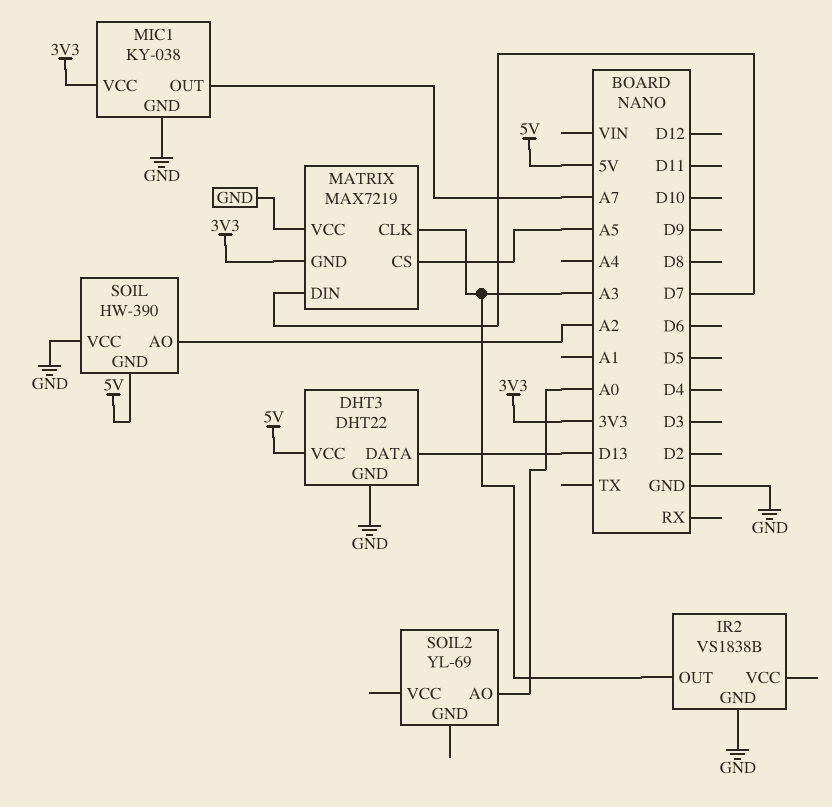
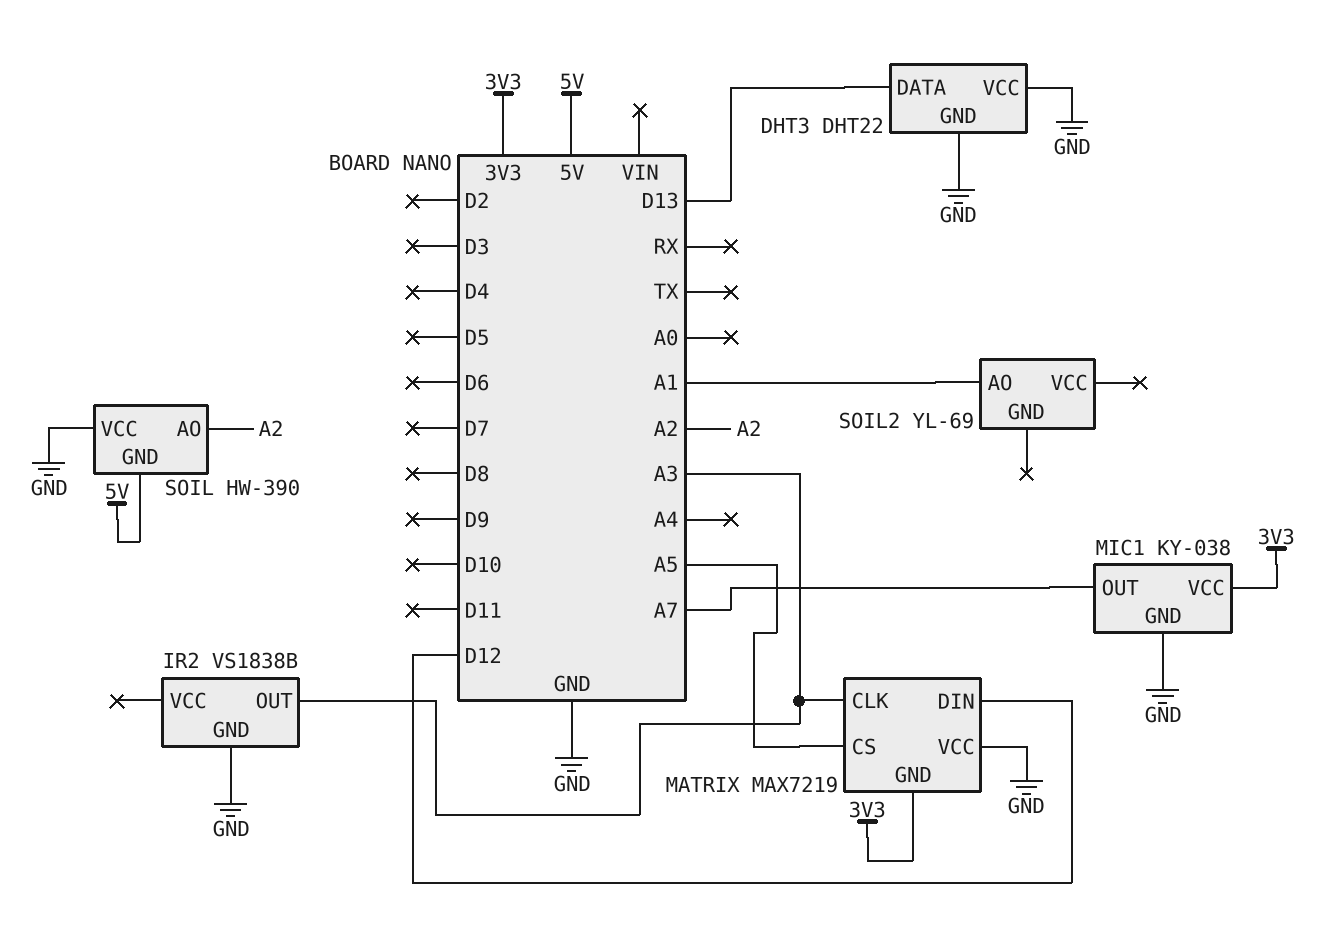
DHT3 pin VCC: 5V -> GND
MATRIX pin DIN: D7 -> D12
SOIL2 pin AO: A0 -> A1

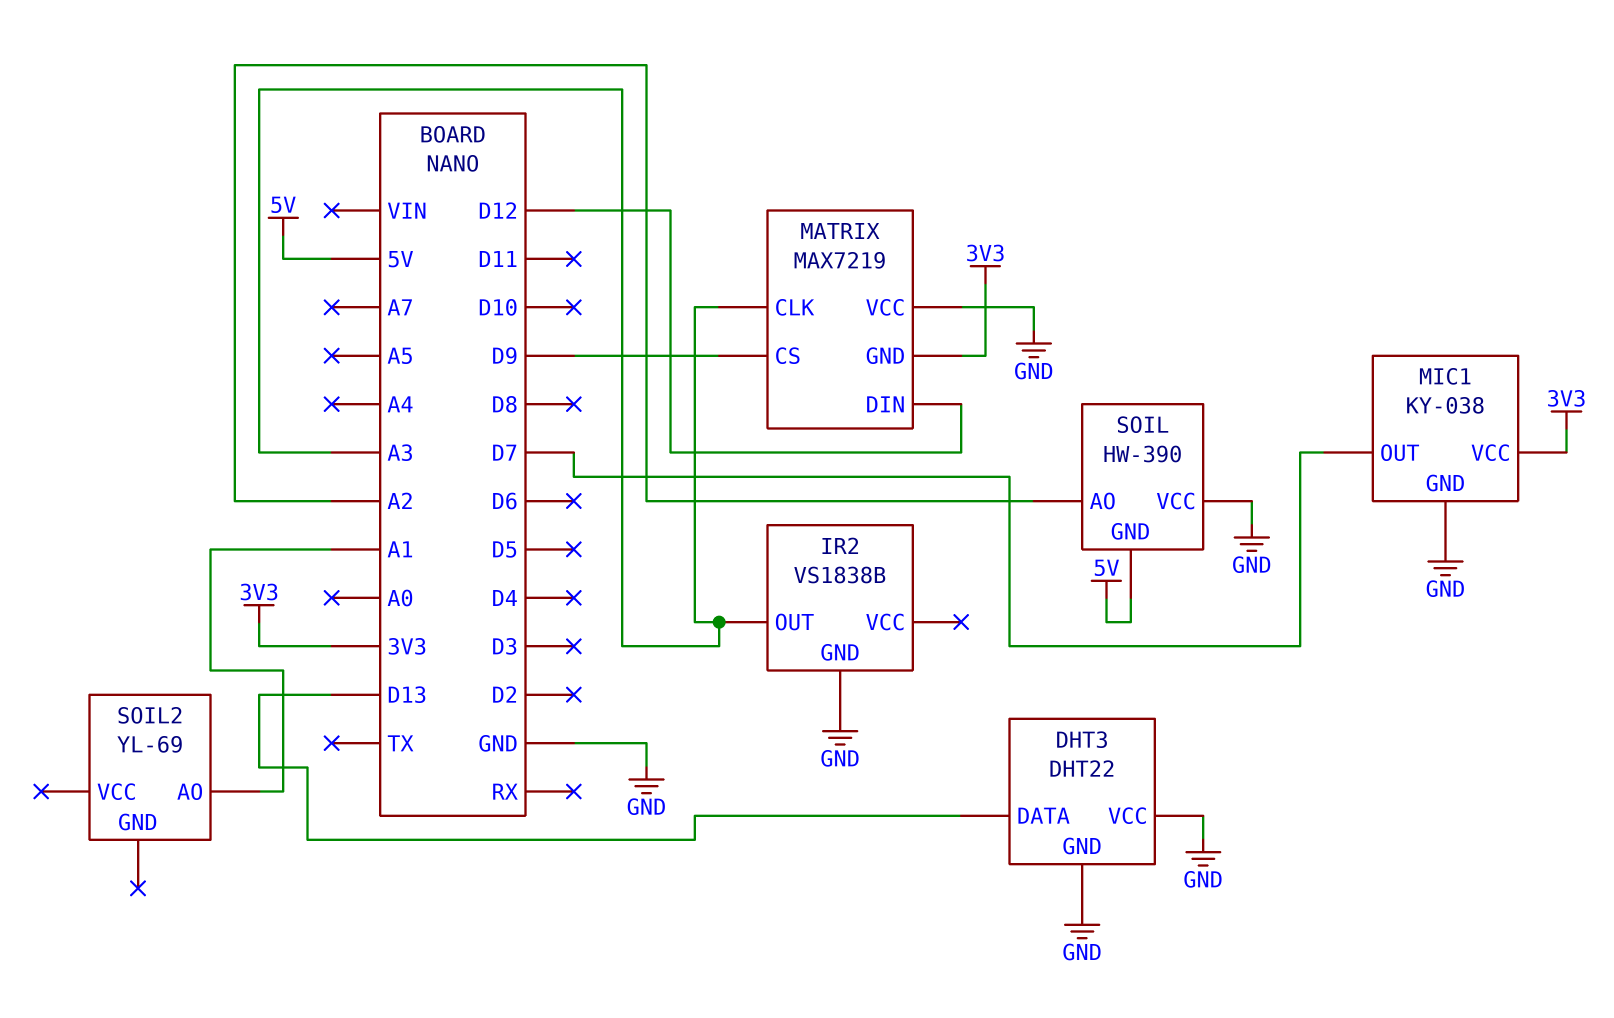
MATRIX pin CS: A5 -> D9
MIC1 pin OUT: A7 -> D7

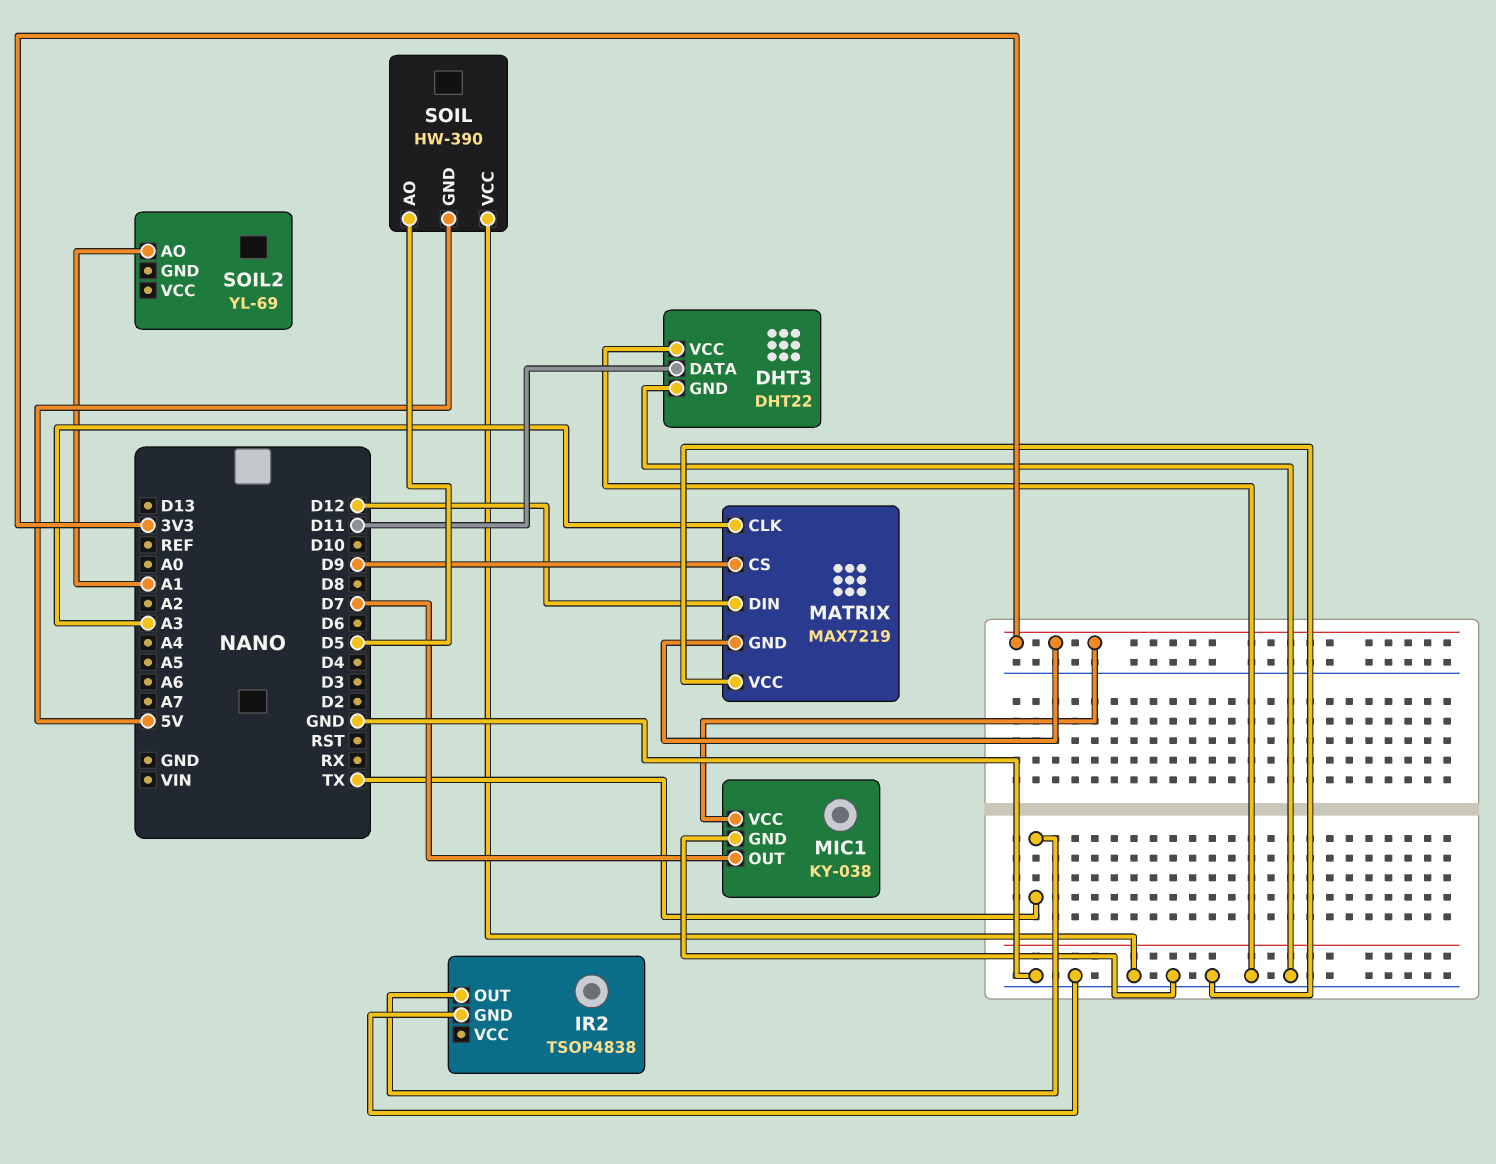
DHT3 pin DATA: D13 -> D11
IR2: VS1838B -> TSOP4838
IR2 pin OUT: A3 -> TX
SOIL pin AO: A2 -> D5

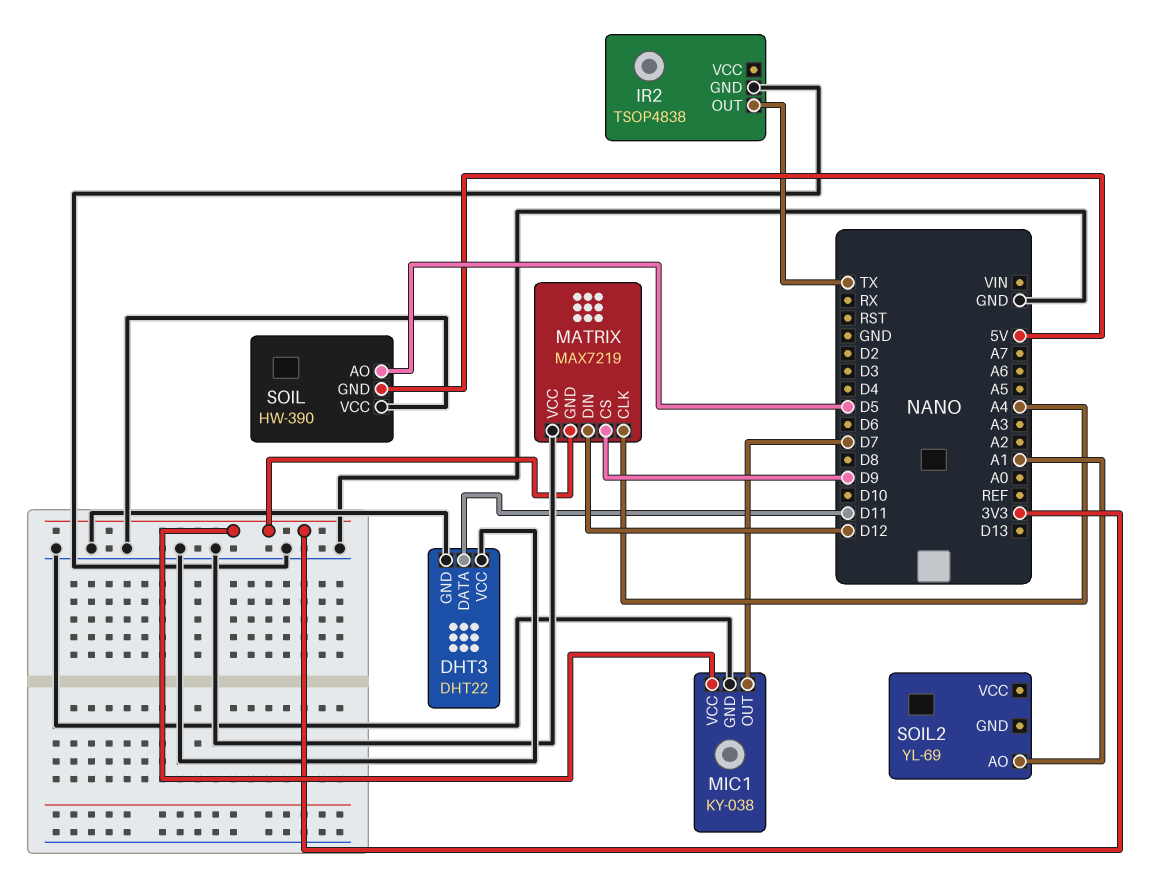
MATRIX pin CLK: A3 -> A4

